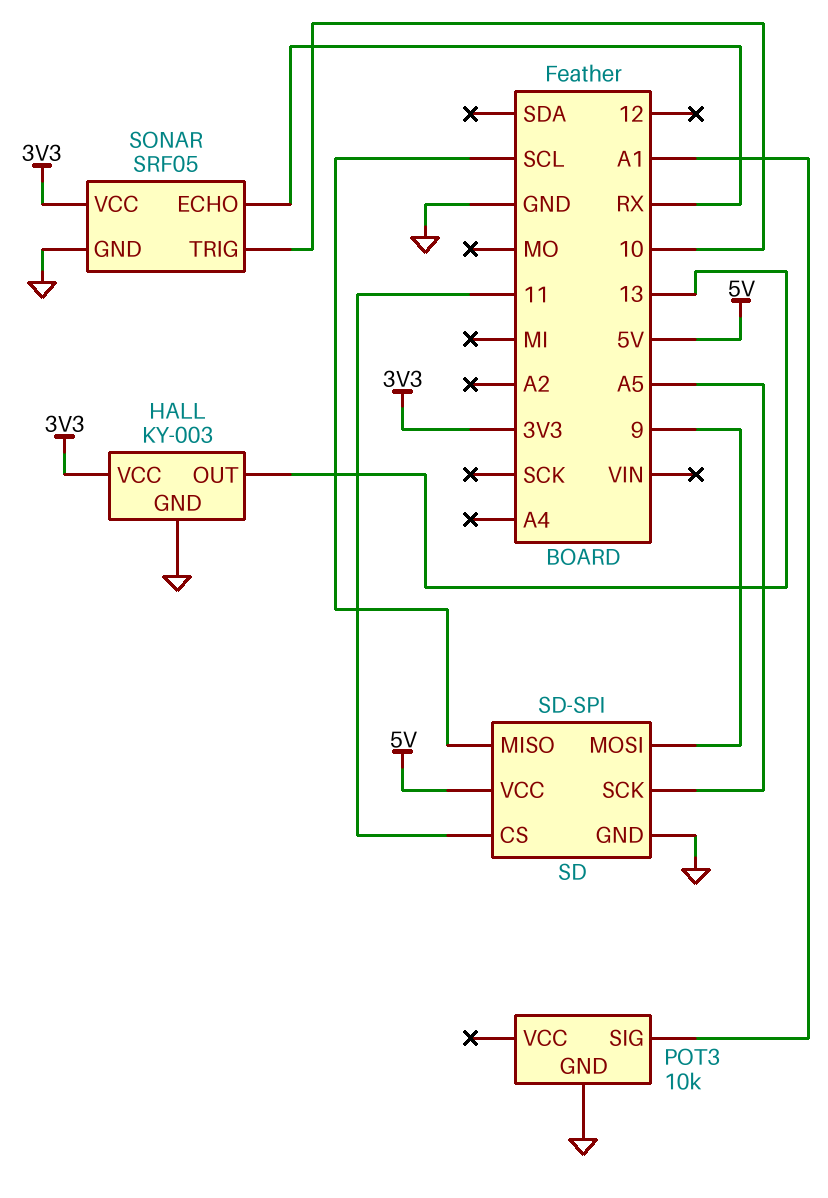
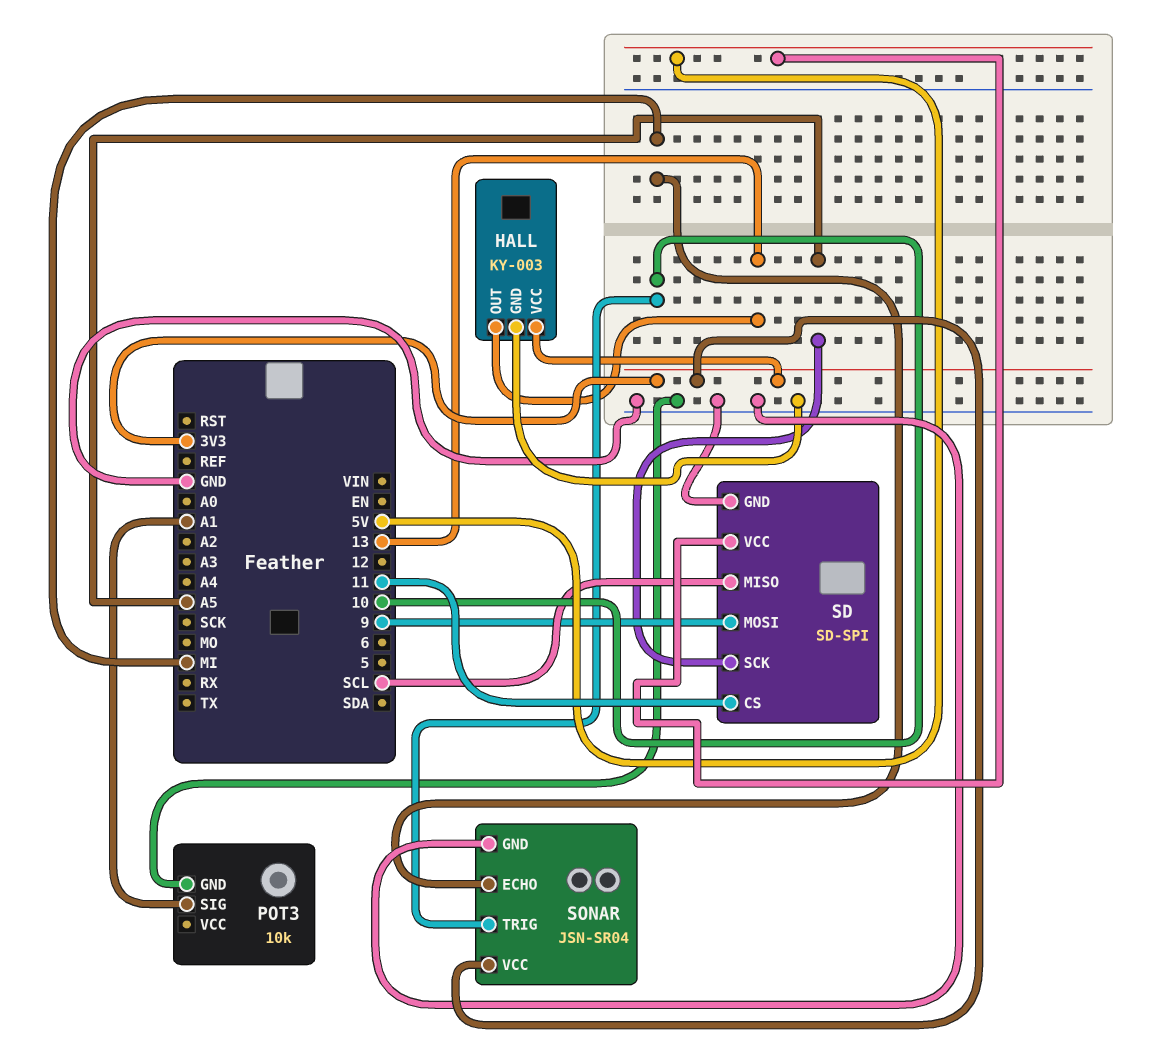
SONAR: SRF05 -> JSN-SR04
SONAR pin ECHO: RX -> MI

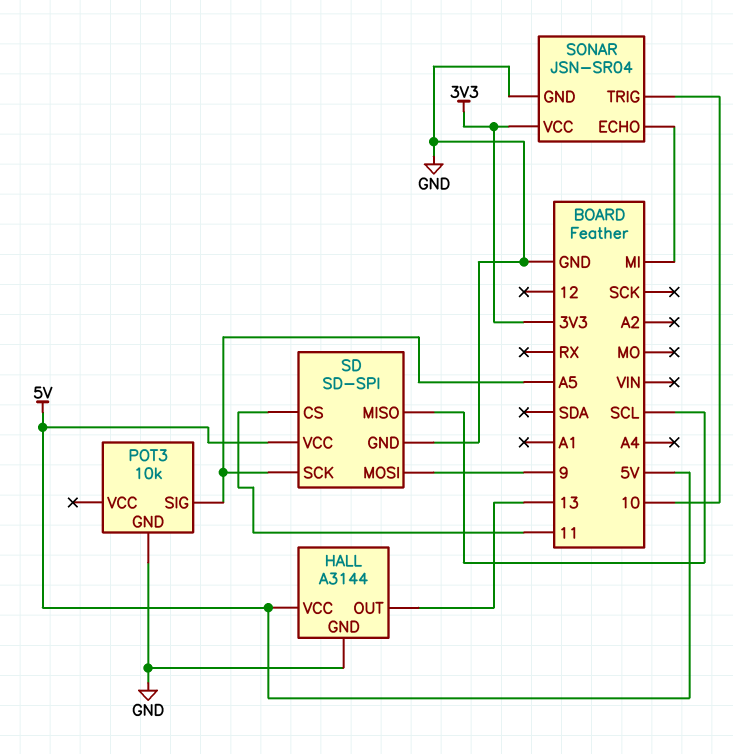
HALL: KY-003 -> A3144
HALL pin VCC: 3V3 -> 5V
POT3 pin SIG: A1 -> A5

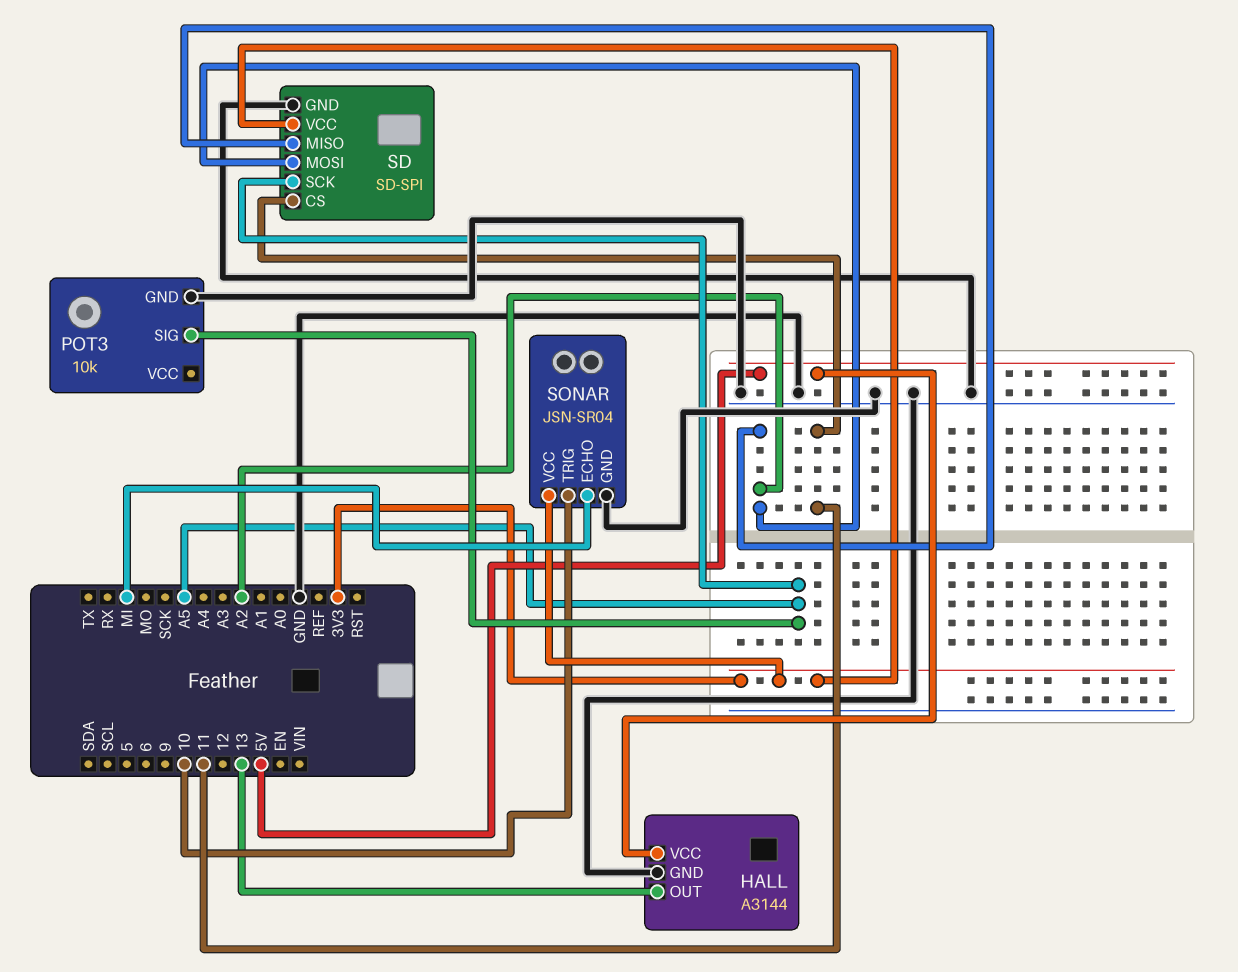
SD pin MISO: SCL -> A2
SD pin MOSI: 9 -> A2
SD pin VCC: 5V -> 3V3

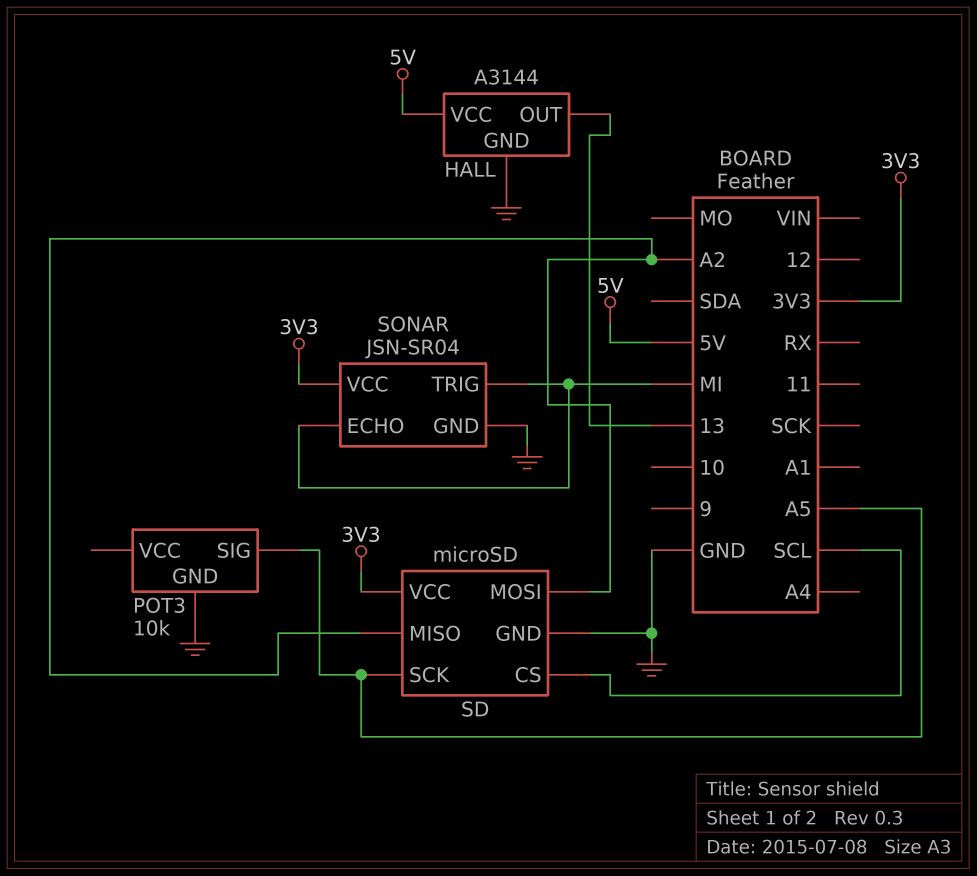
SD: SD-SPI -> microSD
SD pin CS: 11 -> SCL
SONAR pin TRIG: 10 -> MI

